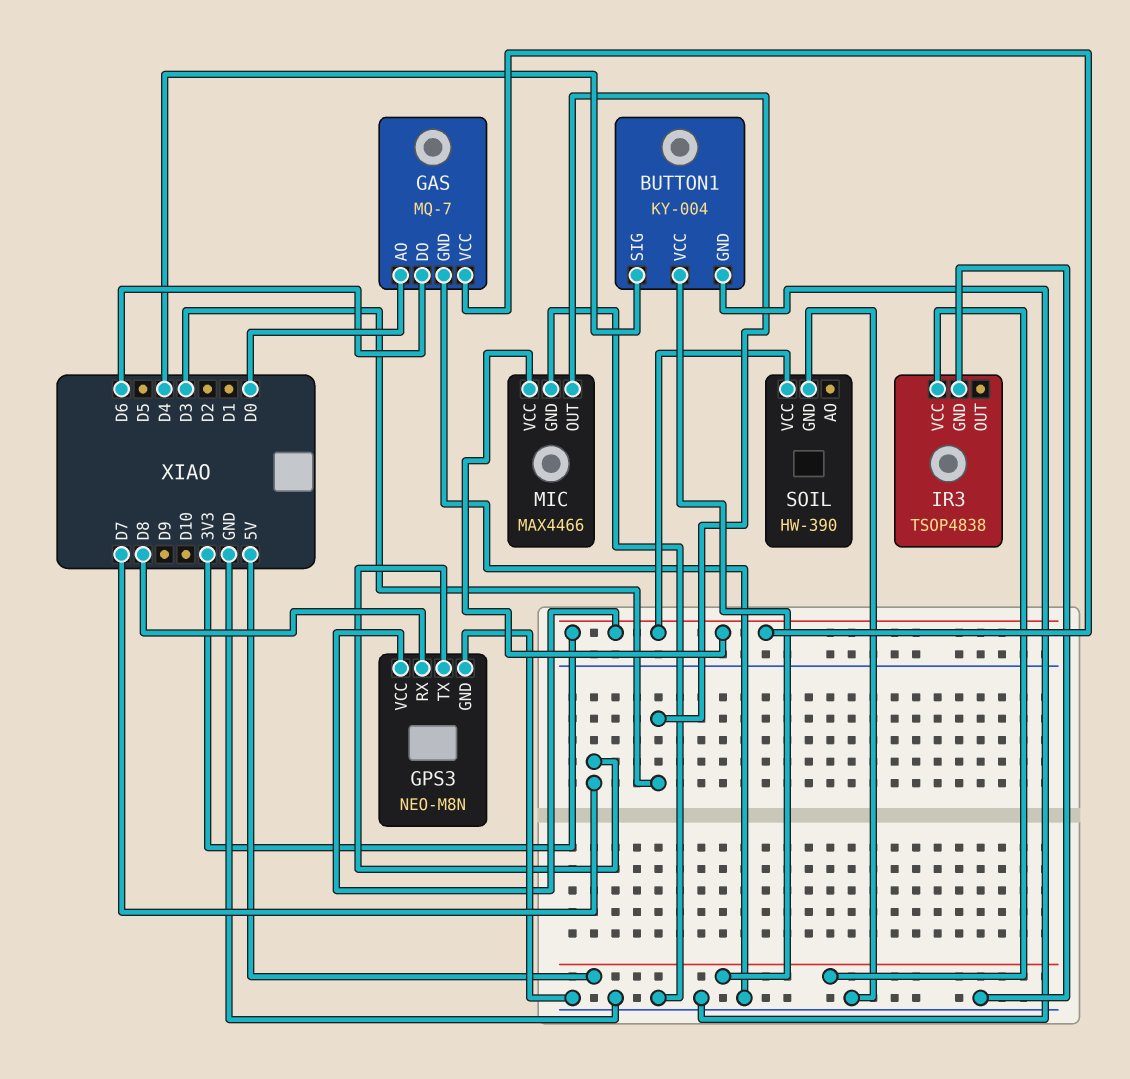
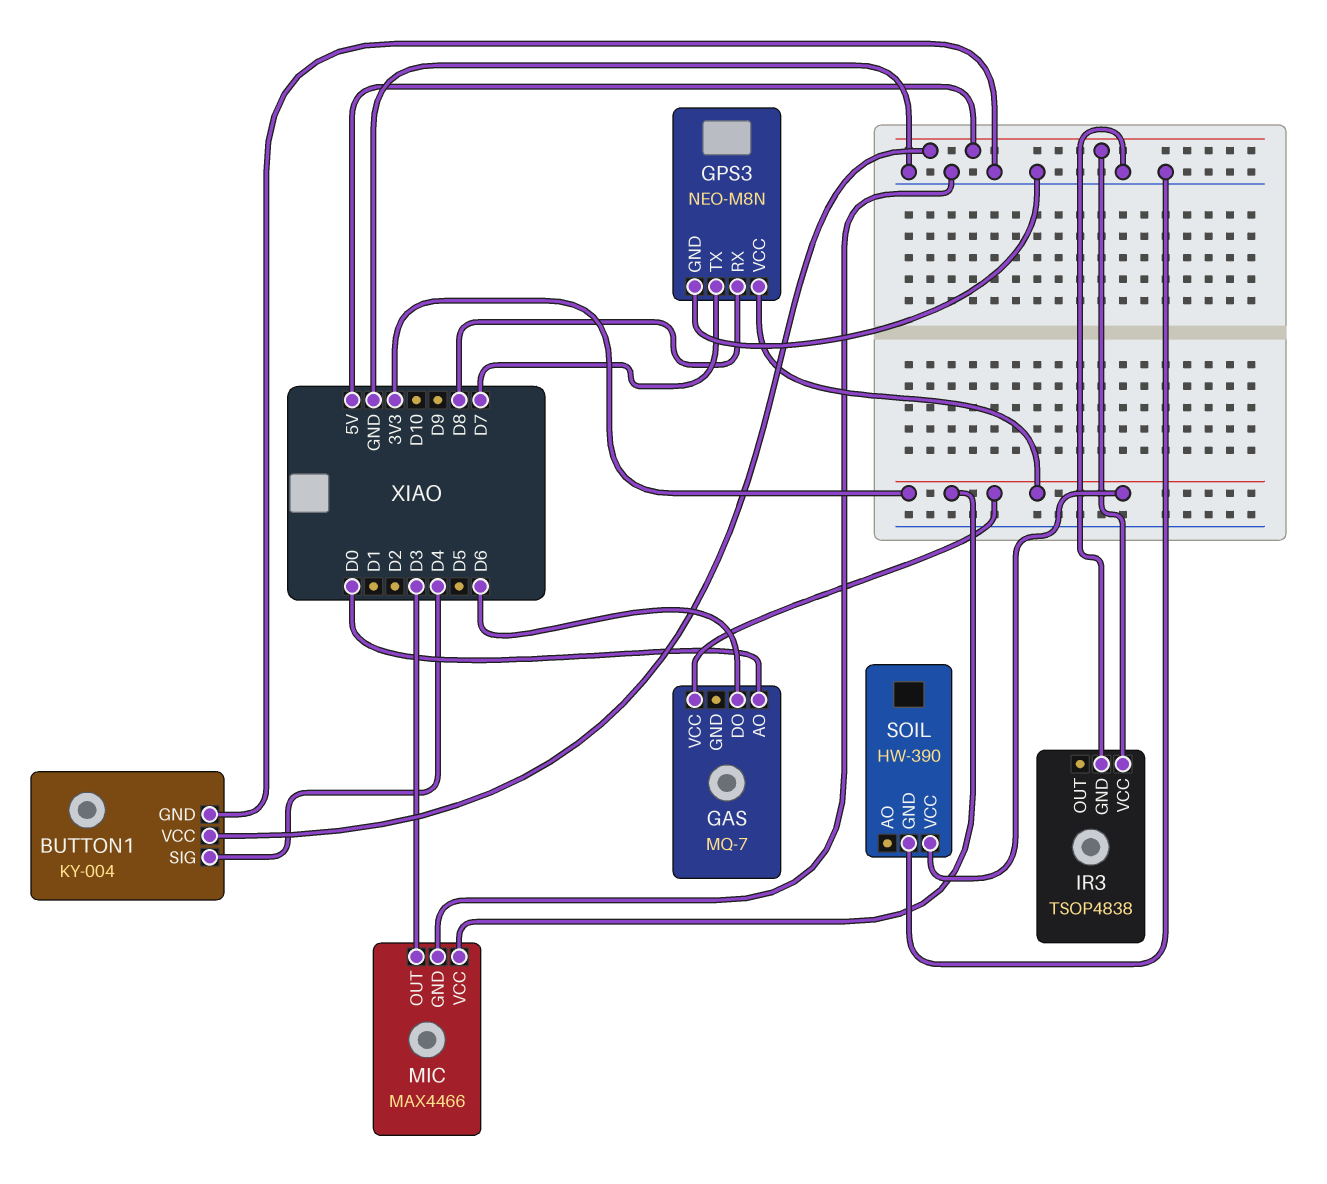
GAS pin GND: GND -> none

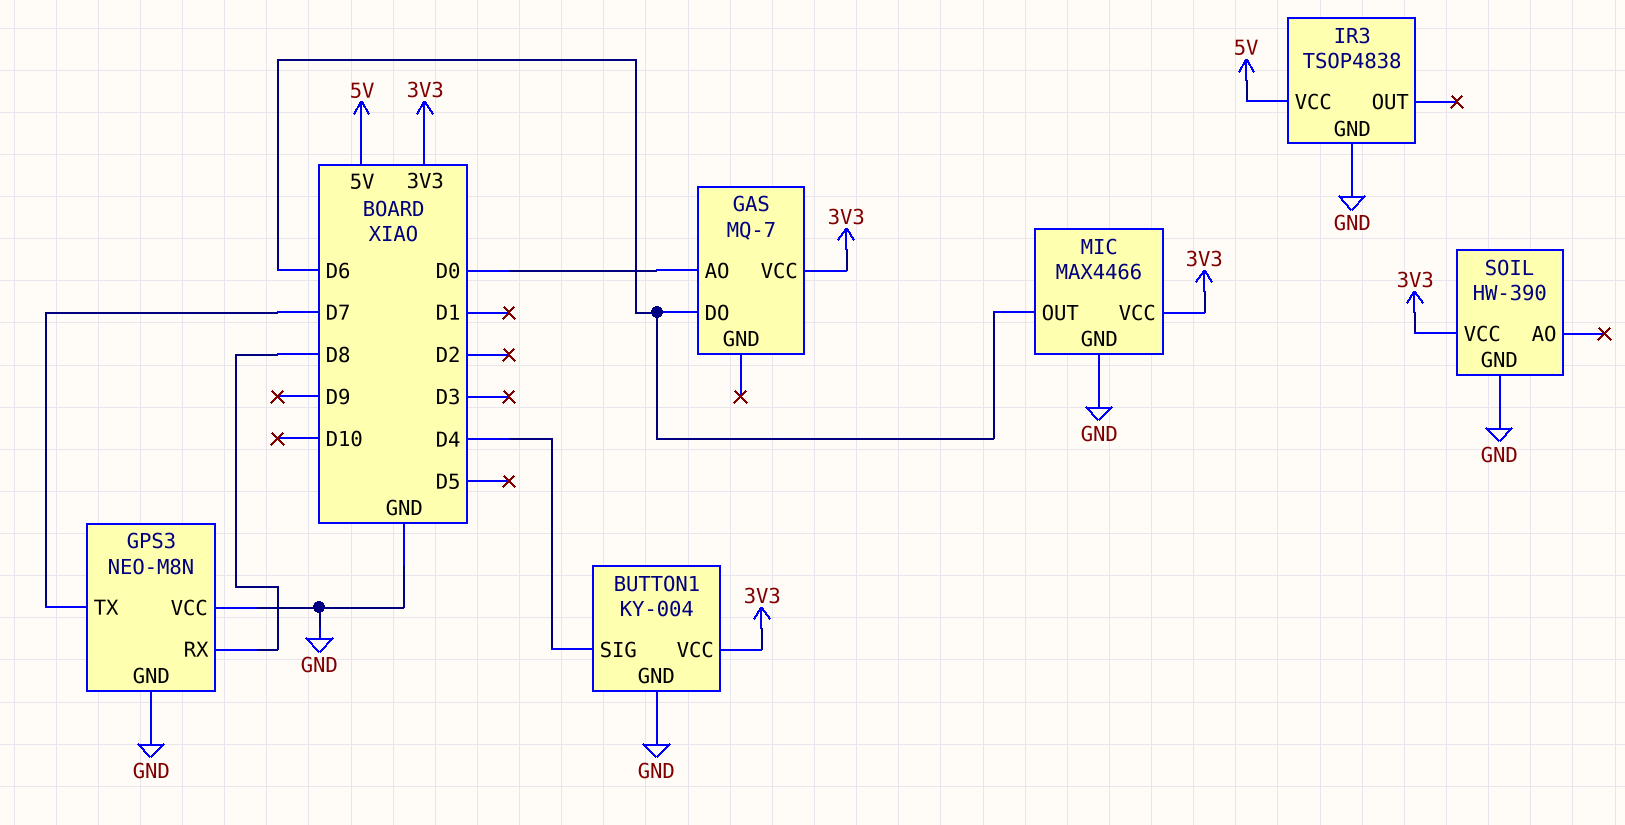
BUTTON1 pin VCC: 5V -> 3V3
GPS3 pin VCC: 3V3 -> GND
MIC pin OUT: D3 -> D6

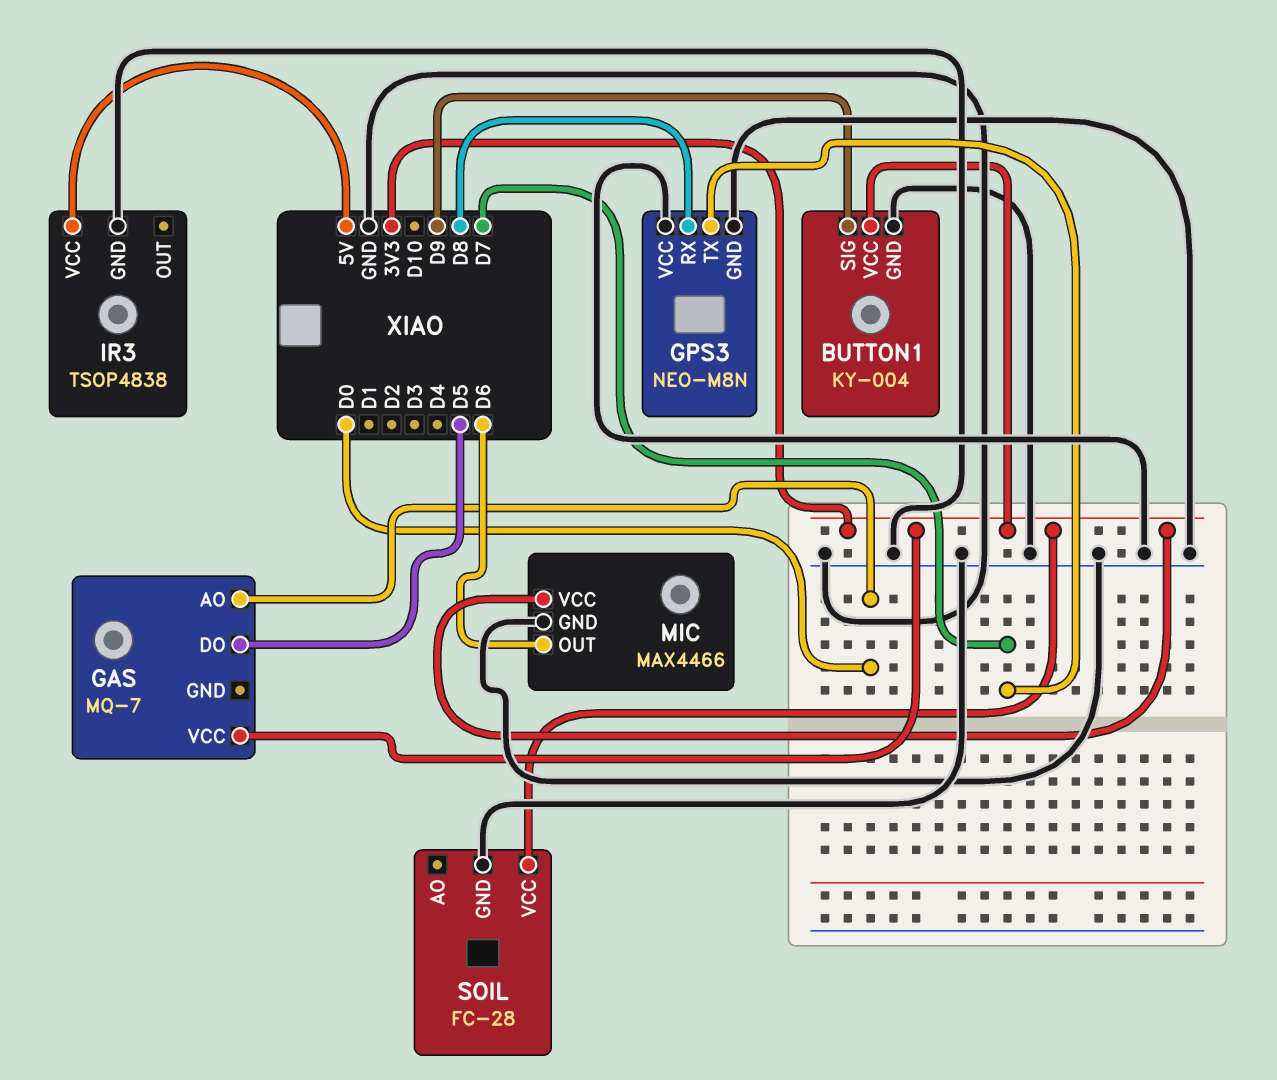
BUTTON1 pin SIG: D4 -> D9
GAS pin DO: D6 -> D5
SOIL: HW-390 -> FC-28

